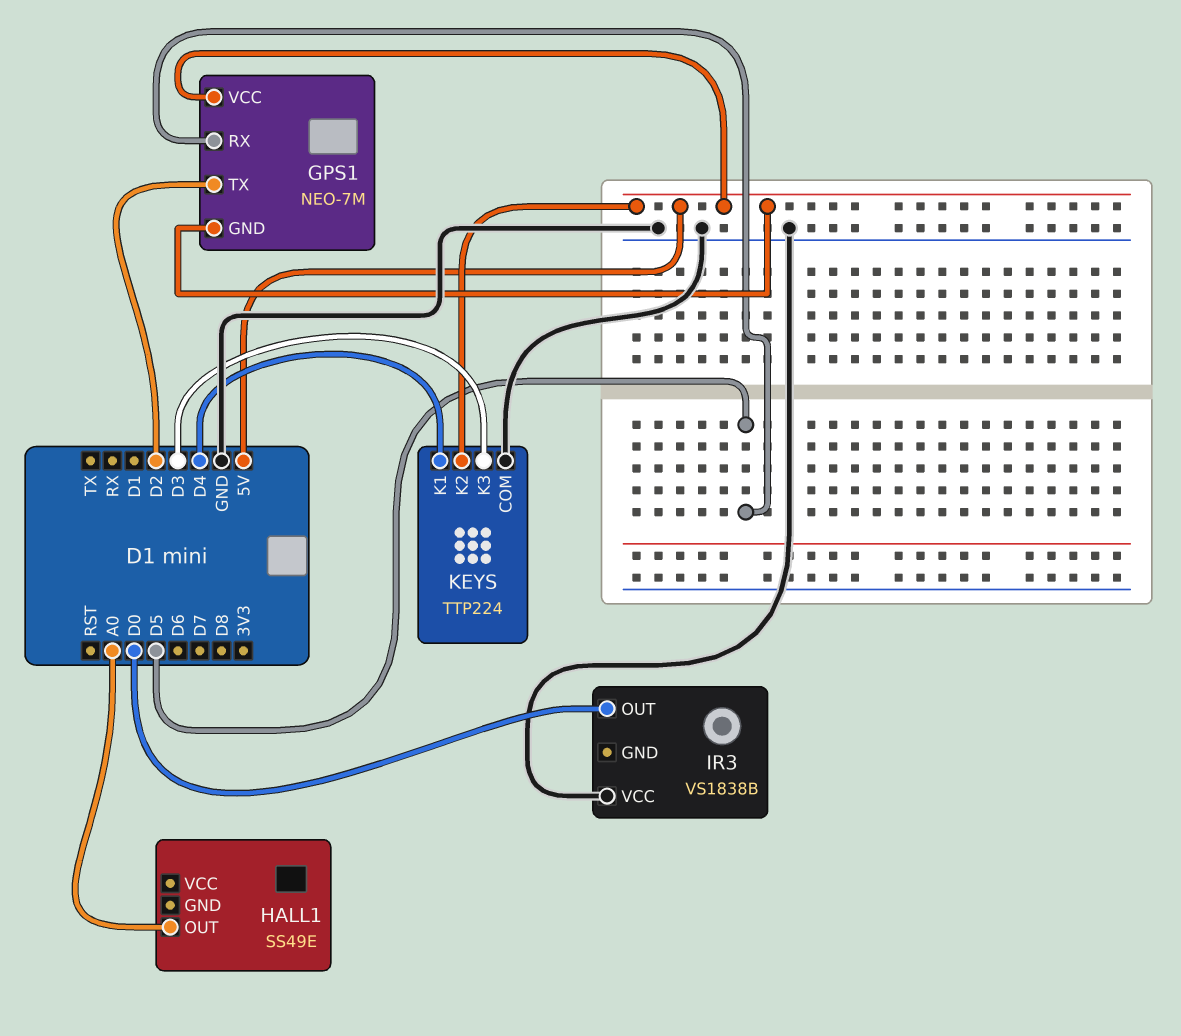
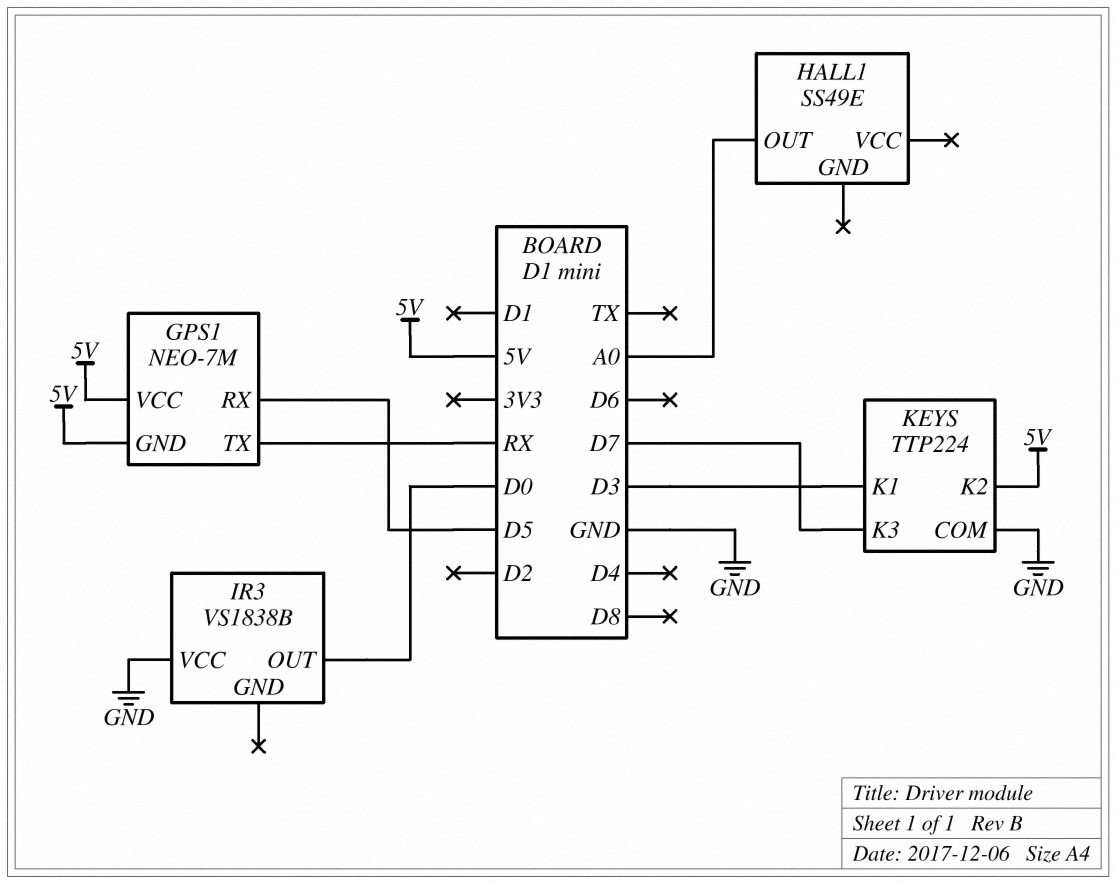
GPS1 pin TX: D2 -> RX
KEYS pin K1: D4 -> D3
KEYS pin K3: D3 -> D7

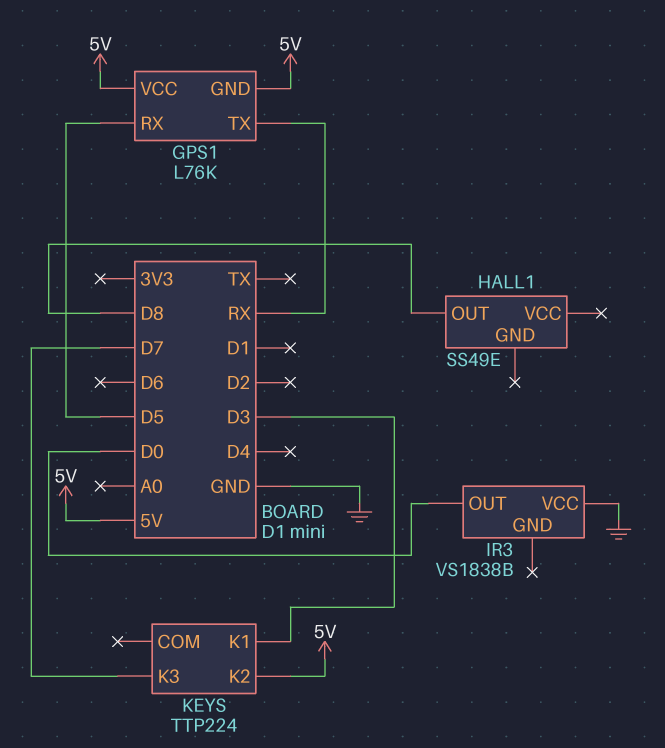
GPS1: NEO-7M -> L76K
HALL1 pin OUT: A0 -> D8
KEYS pin COM: GND -> none

